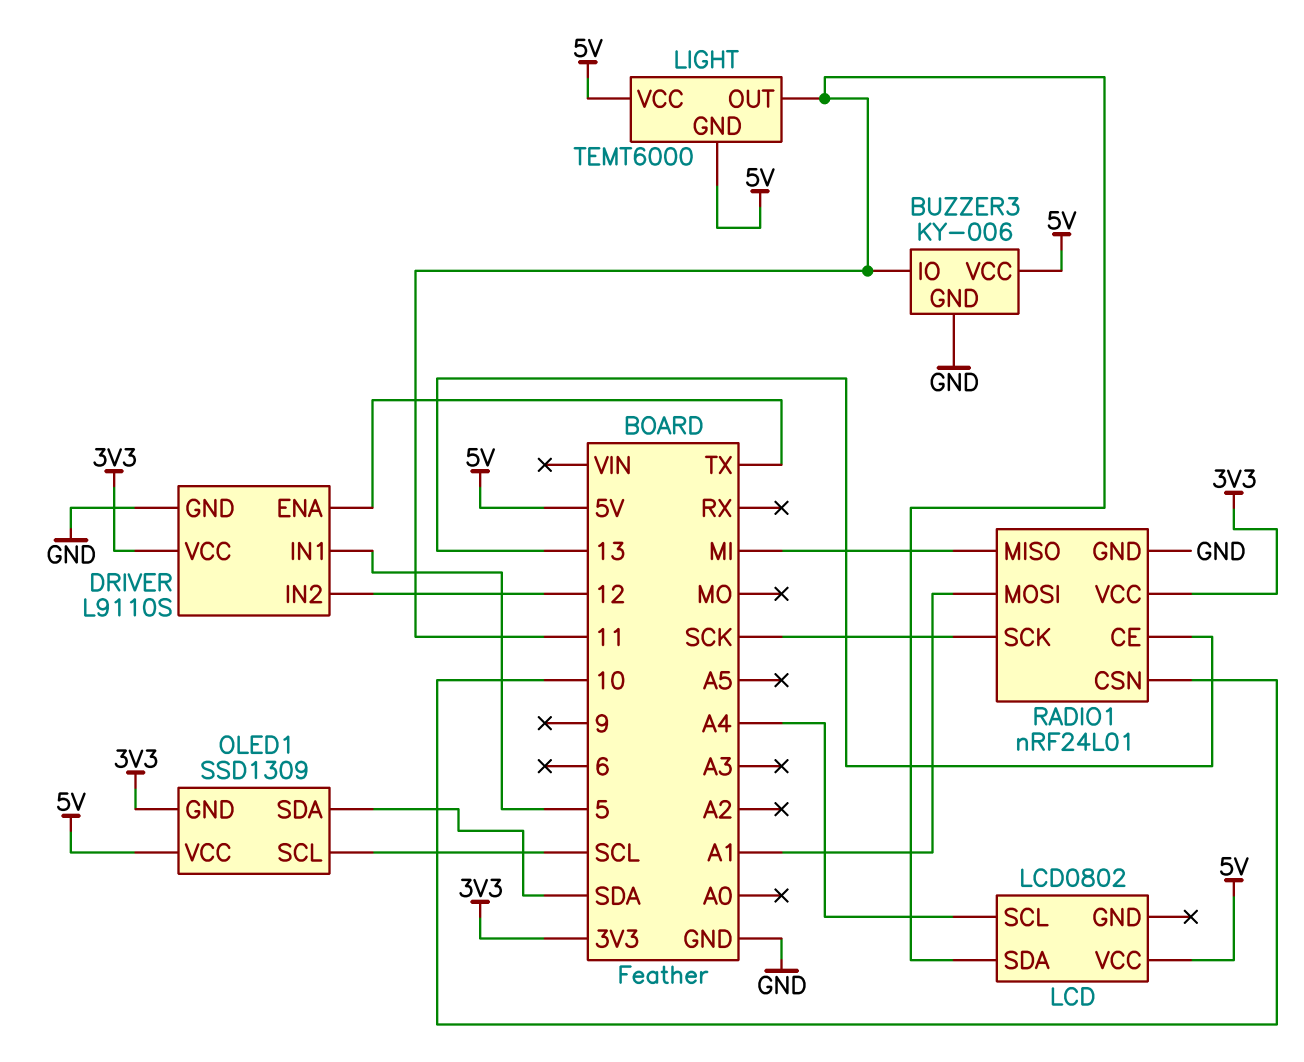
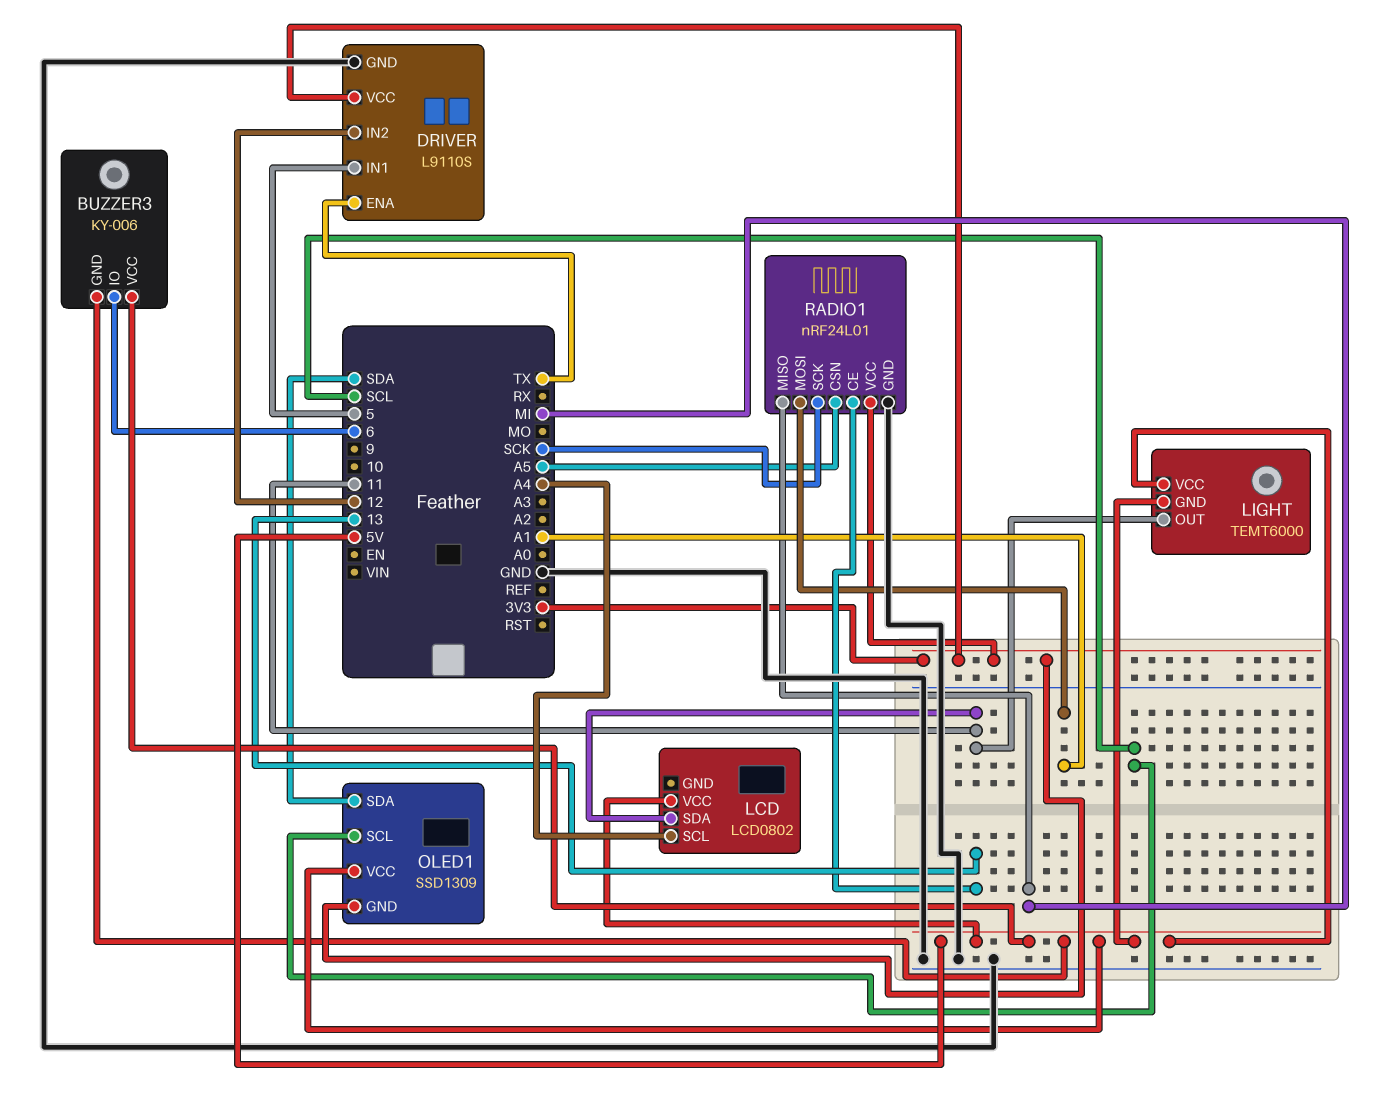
BUZZER3 pin GND: GND -> 5V
BUZZER3 pin IO: 11 -> 6
RADIO1 pin CSN: 10 -> A5

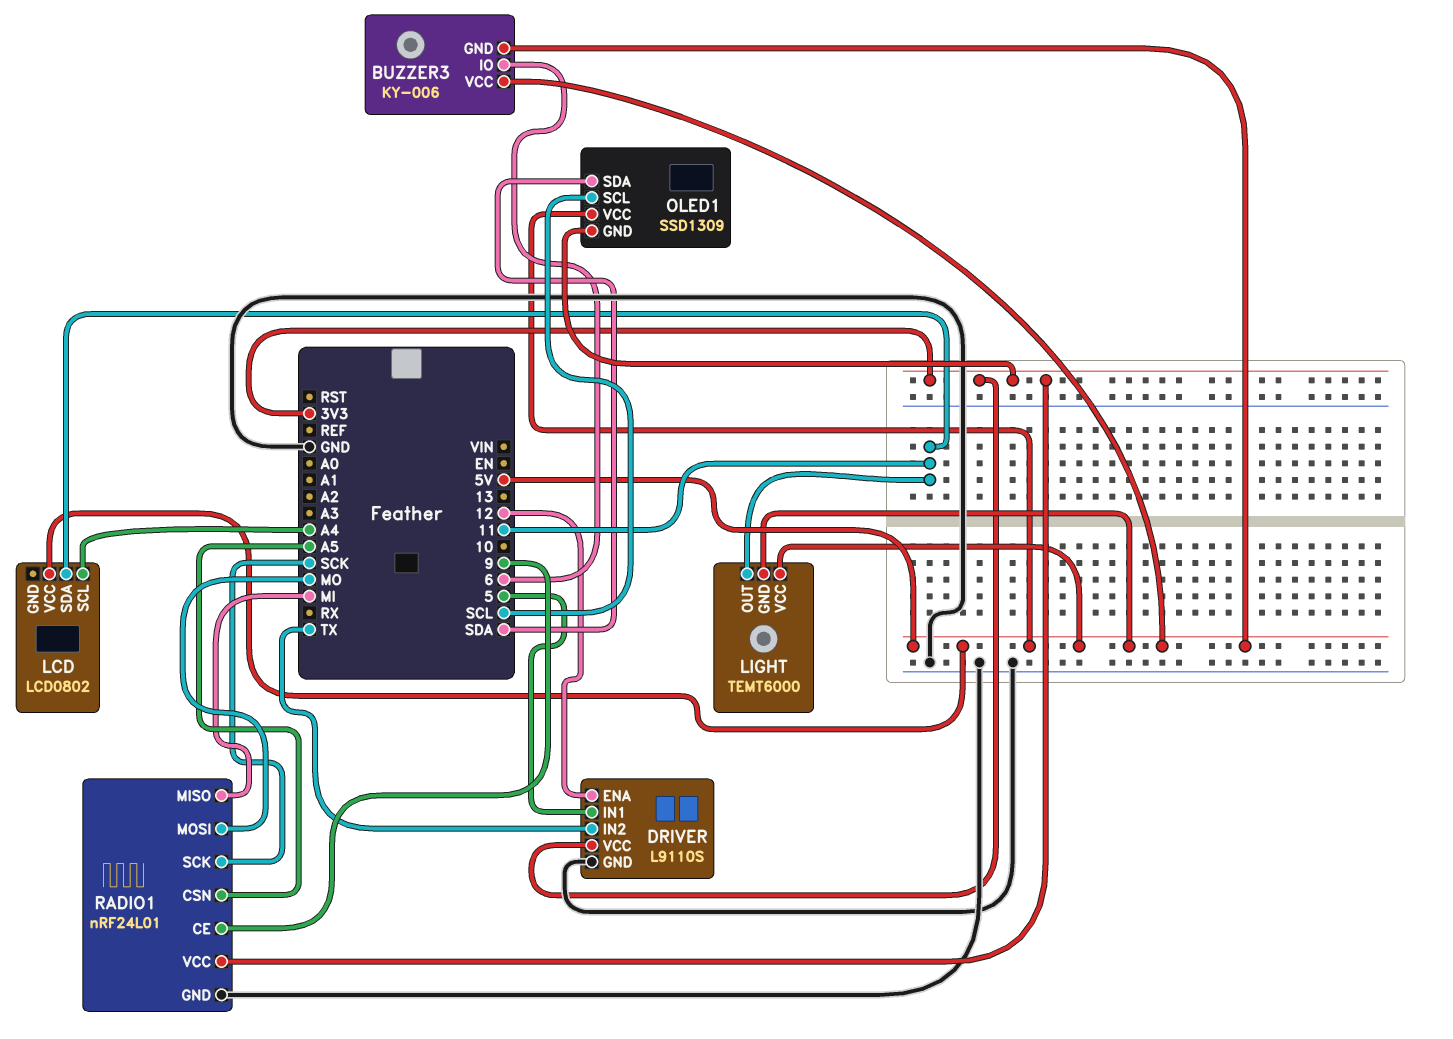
DRIVER pin ENA: TX -> 12
DRIVER pin IN2: 12 -> TX
RADIO1 pin CE: 13 -> 9
RADIO1 pin MOSI: A1 -> MO

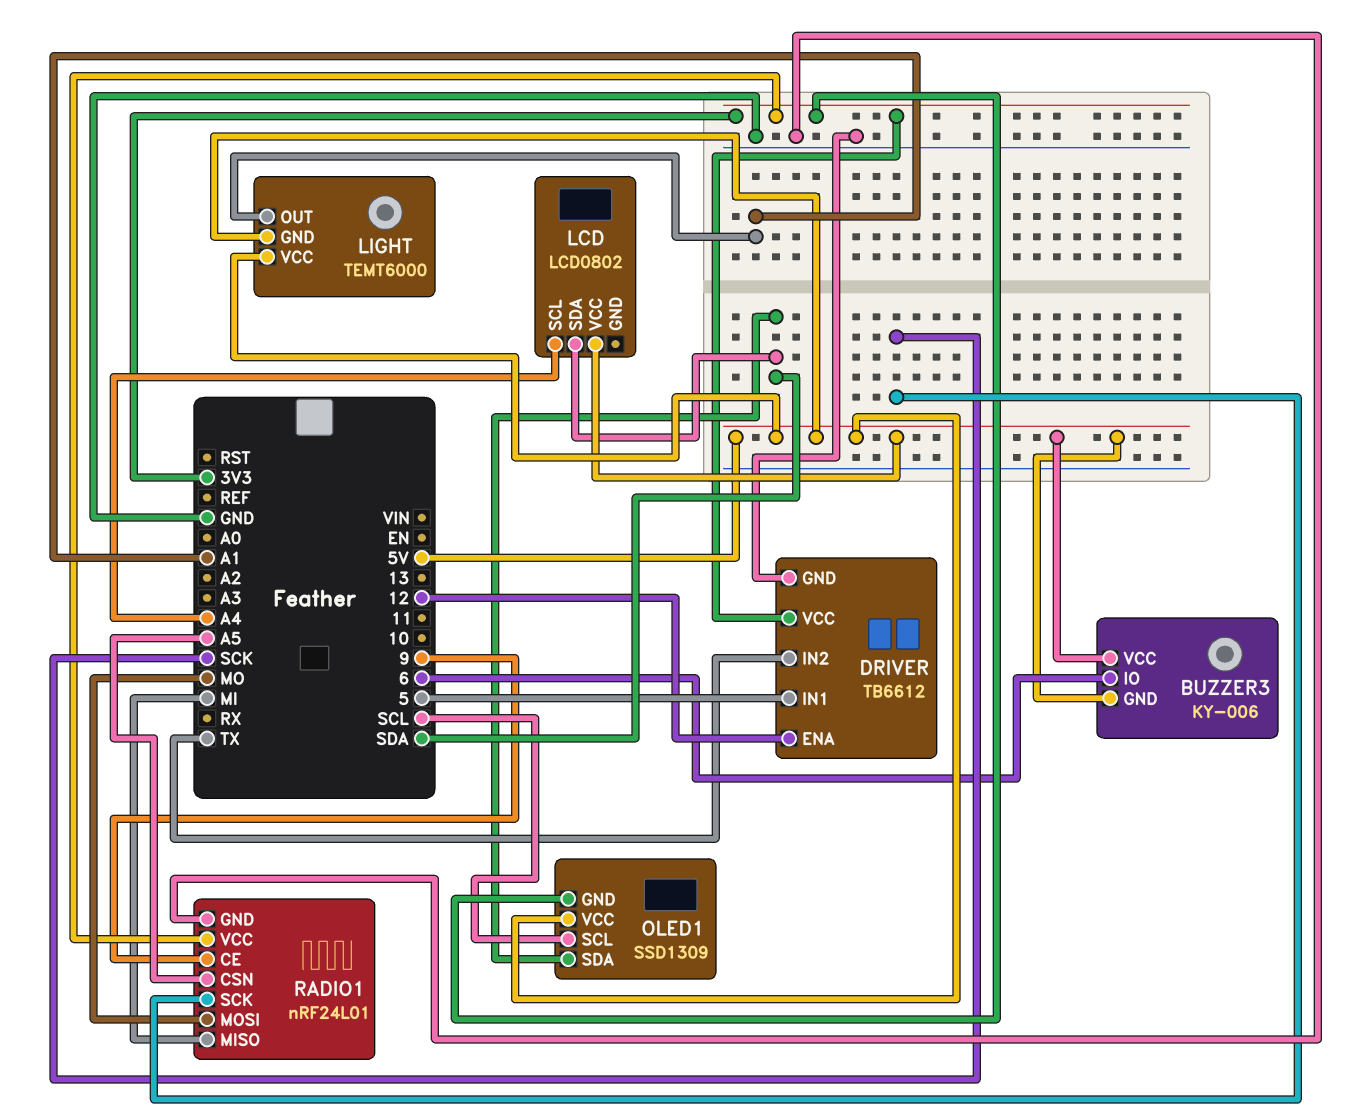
DRIVER: L9110S -> TB6612
LCD pin SDA: 11 -> SDA
LIGHT pin OUT: 11 -> A1

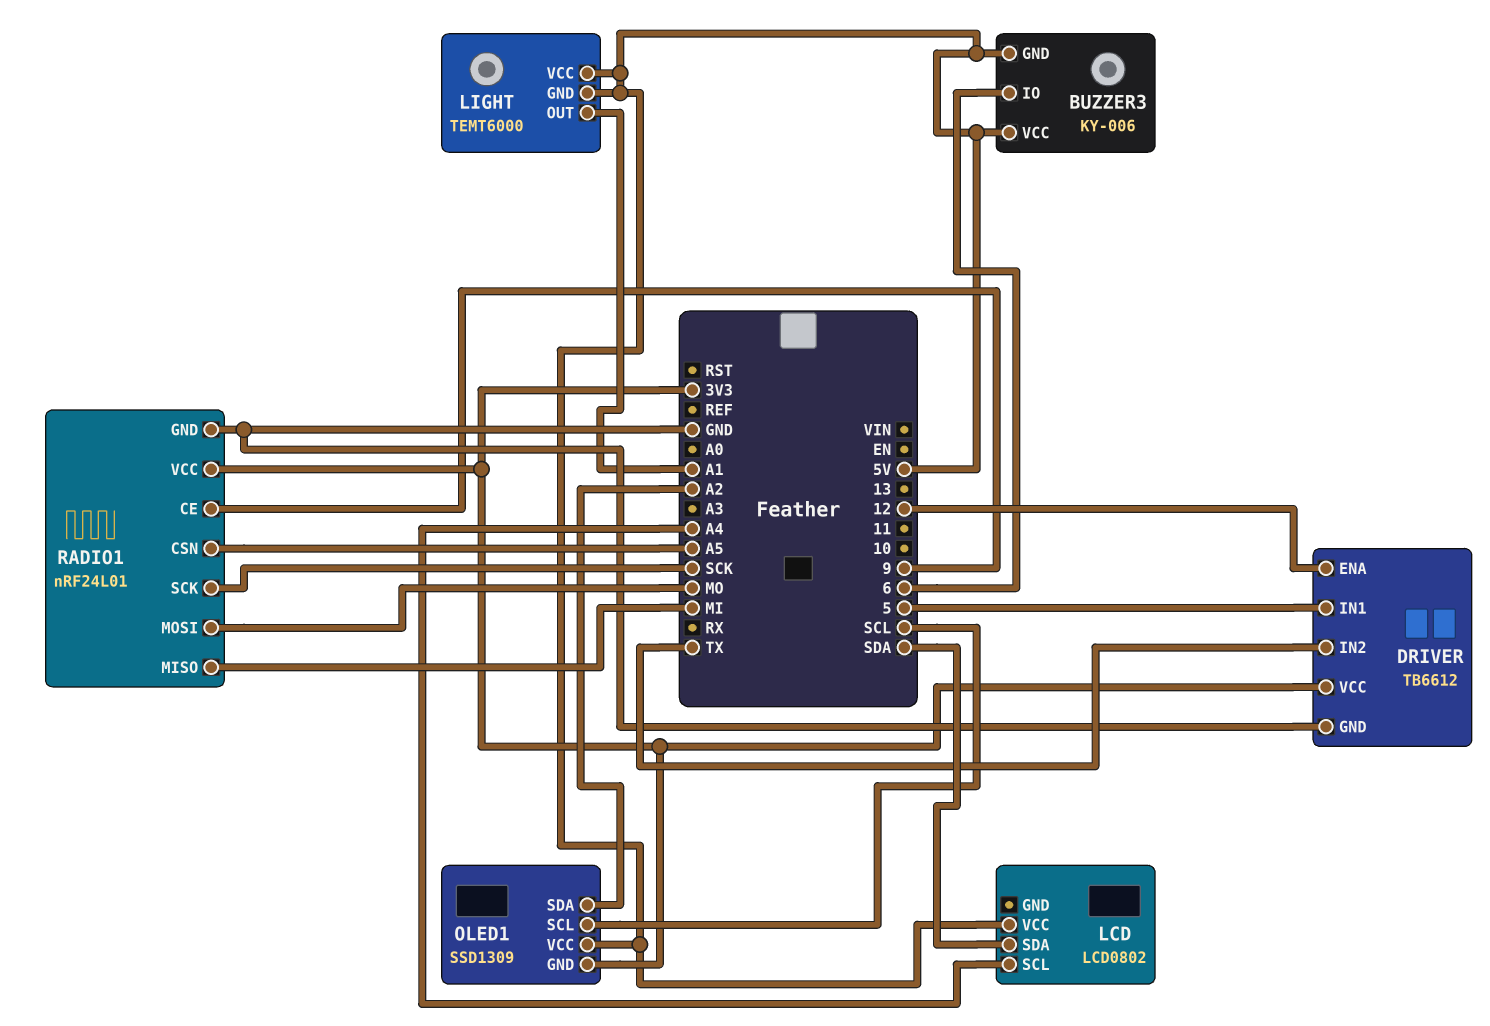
OLED1 pin SDA: SDA -> A2

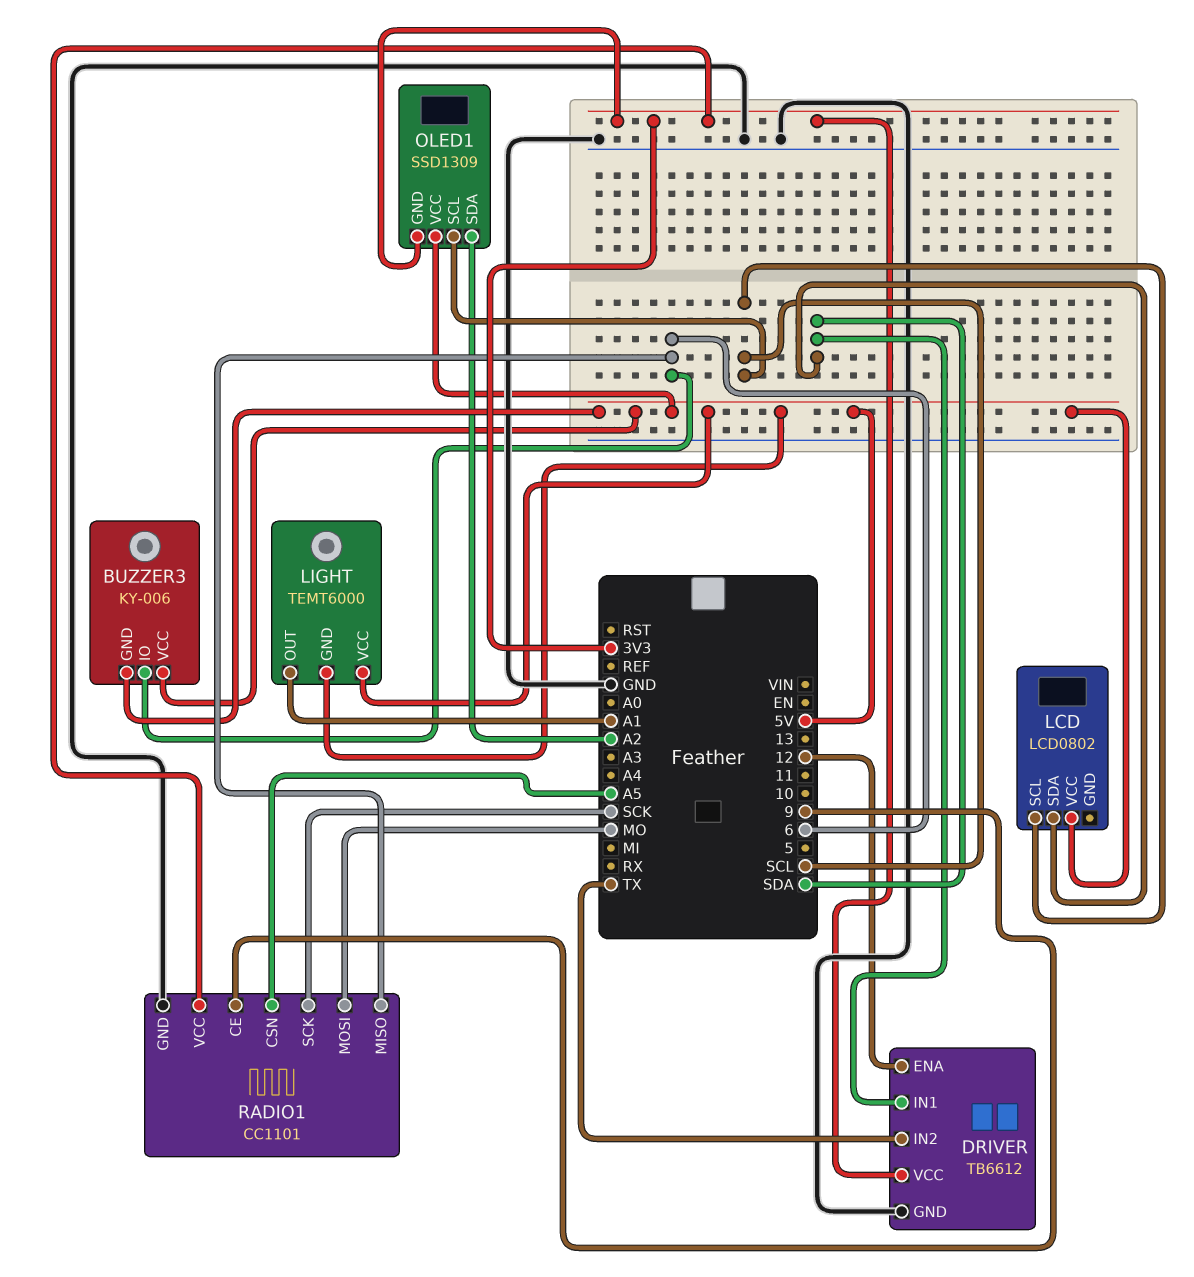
DRIVER pin IN1: 5 -> SDA
LCD pin SCL: A4 -> SCL
RADIO1: nRF24L01 -> CC1101
RADIO1 pin MISO: MI -> 6

